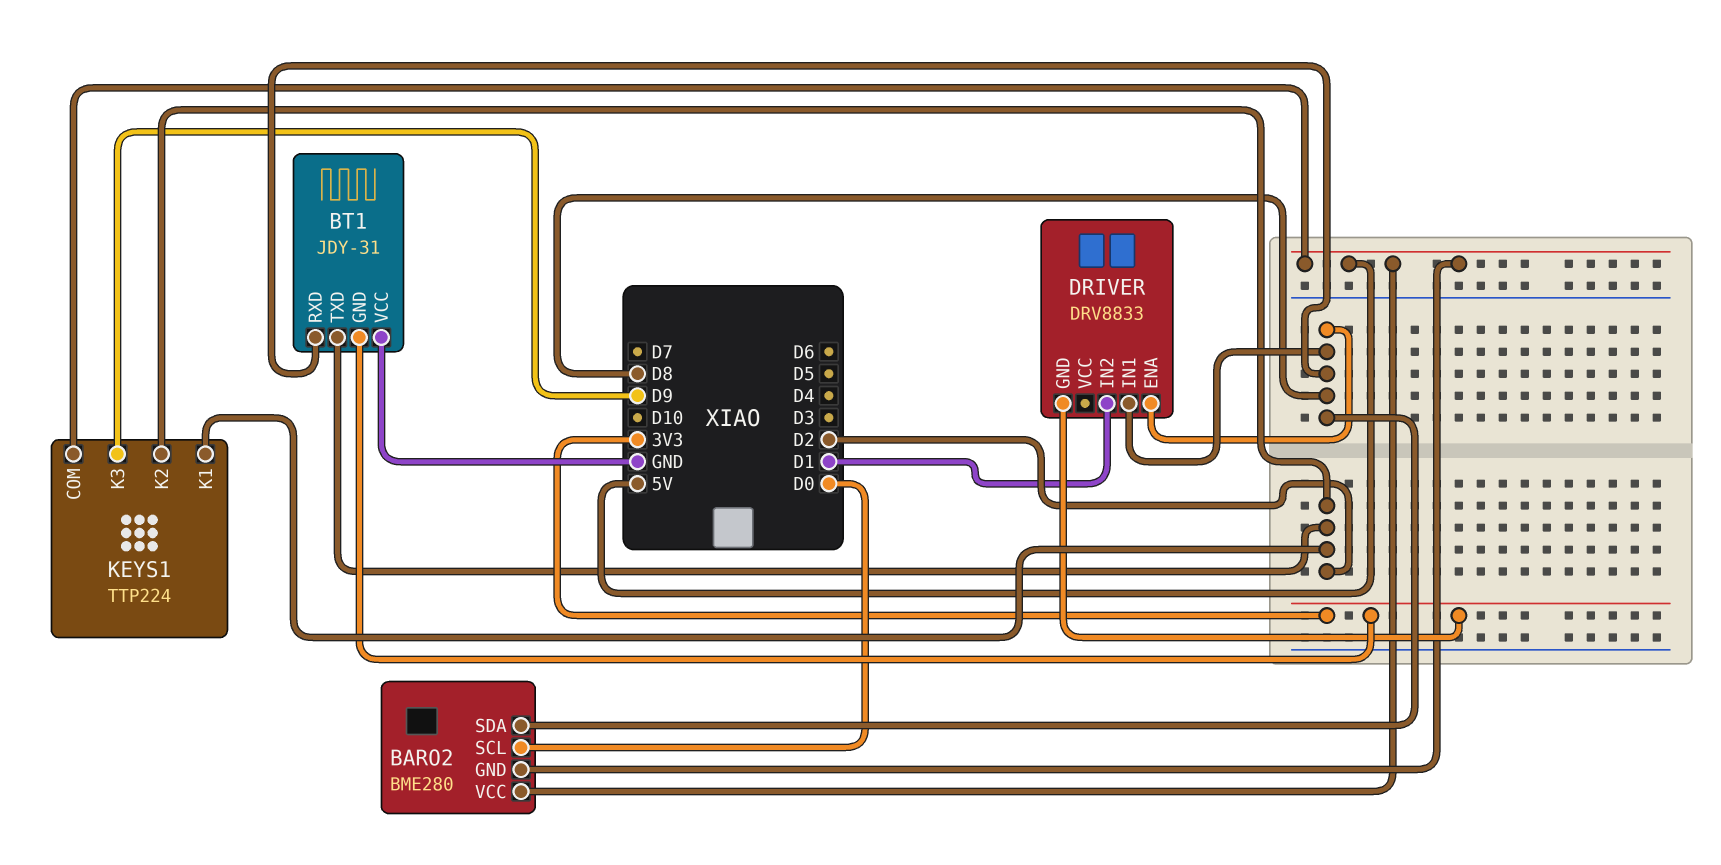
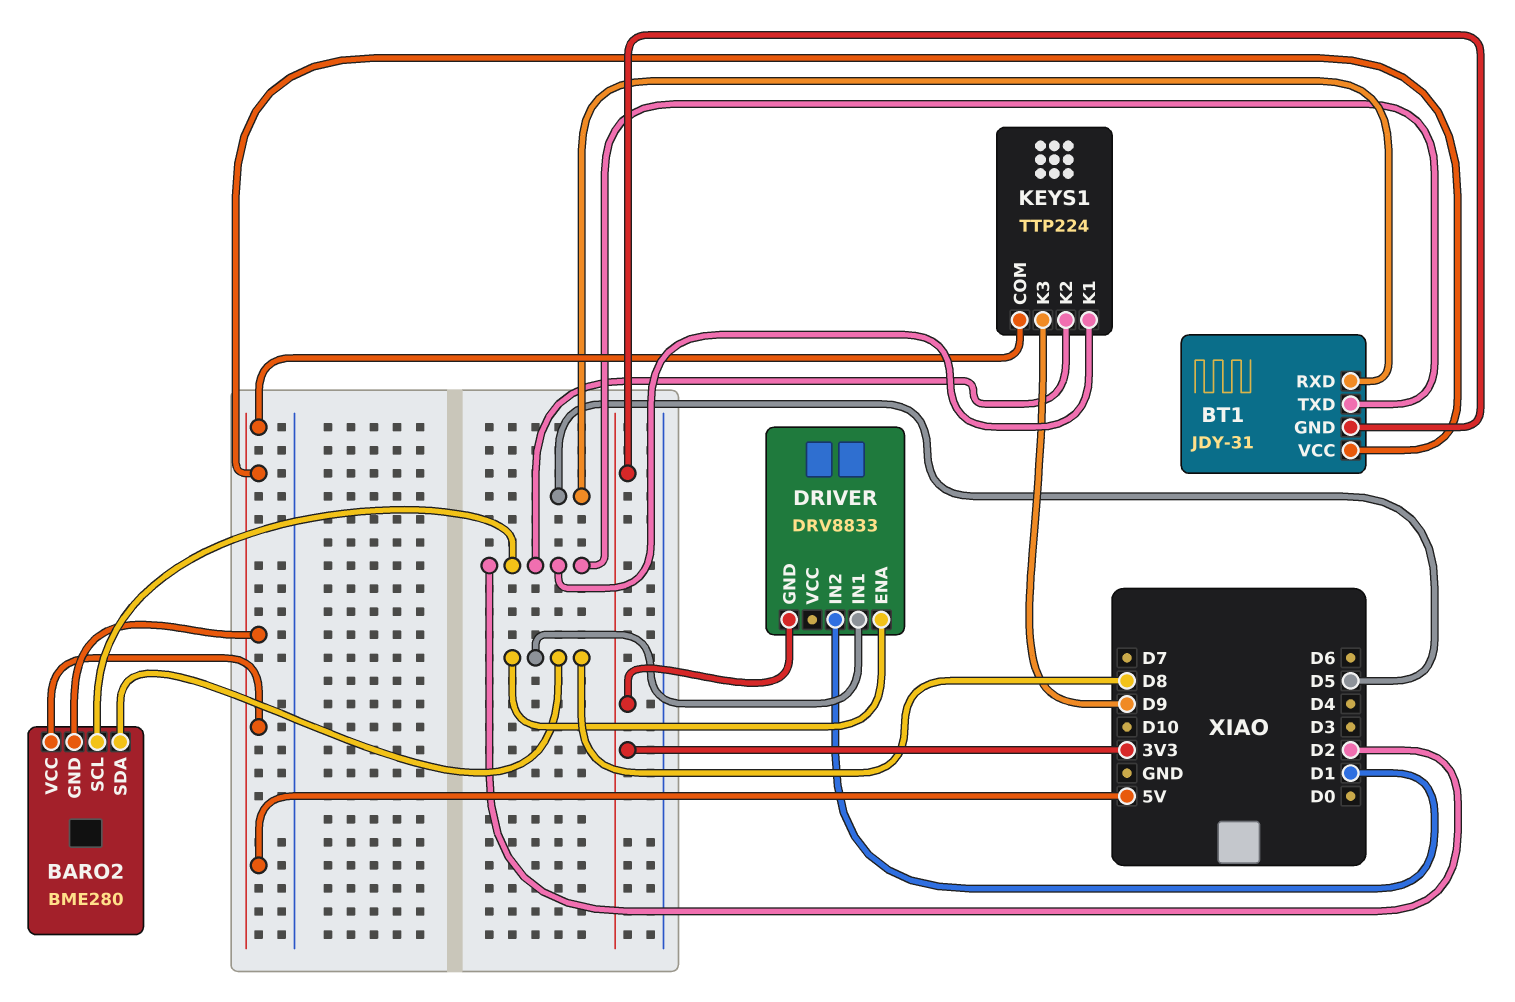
BARO2 pin SCL: D0 -> D2
BT1 pin RXD: D8 -> D5
BT1 pin VCC: GND -> 5V

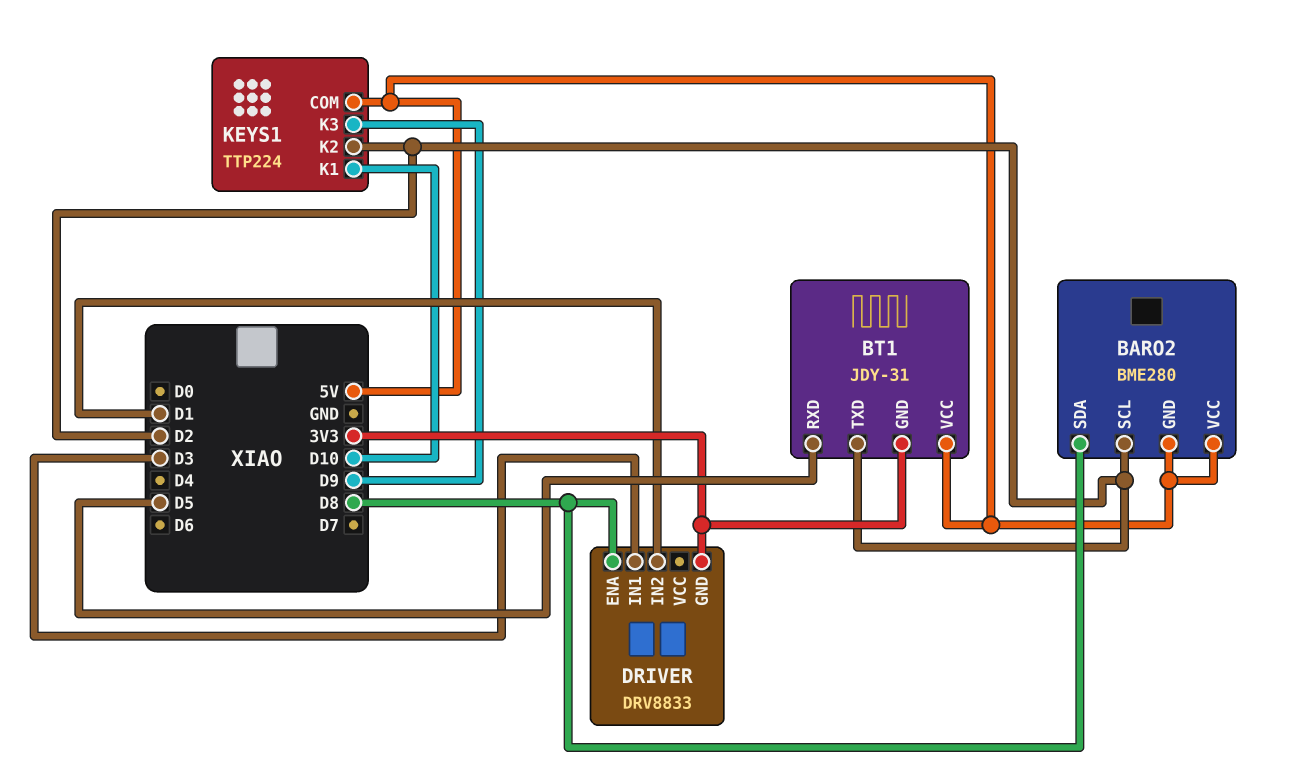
DRIVER pin IN1: D8 -> D3
KEYS1 pin K1: D2 -> D10

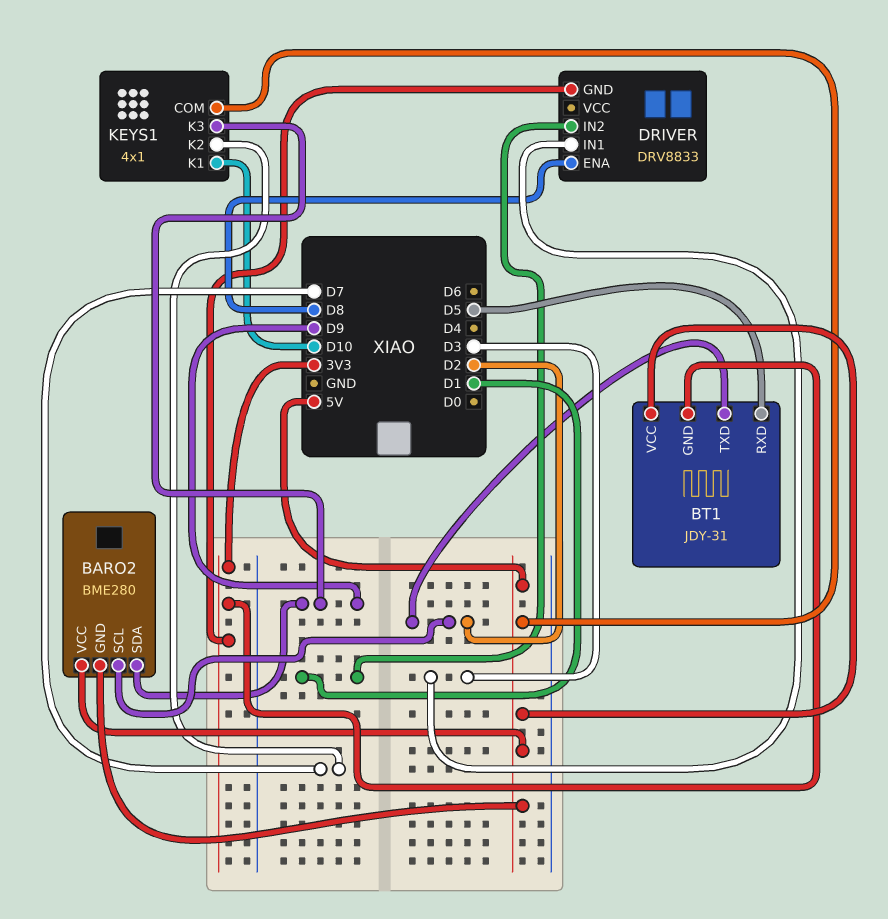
BARO2 pin SDA: D8 -> D9
KEYS1: TTP224 -> 4x1
KEYS1 pin K2: D2 -> D7

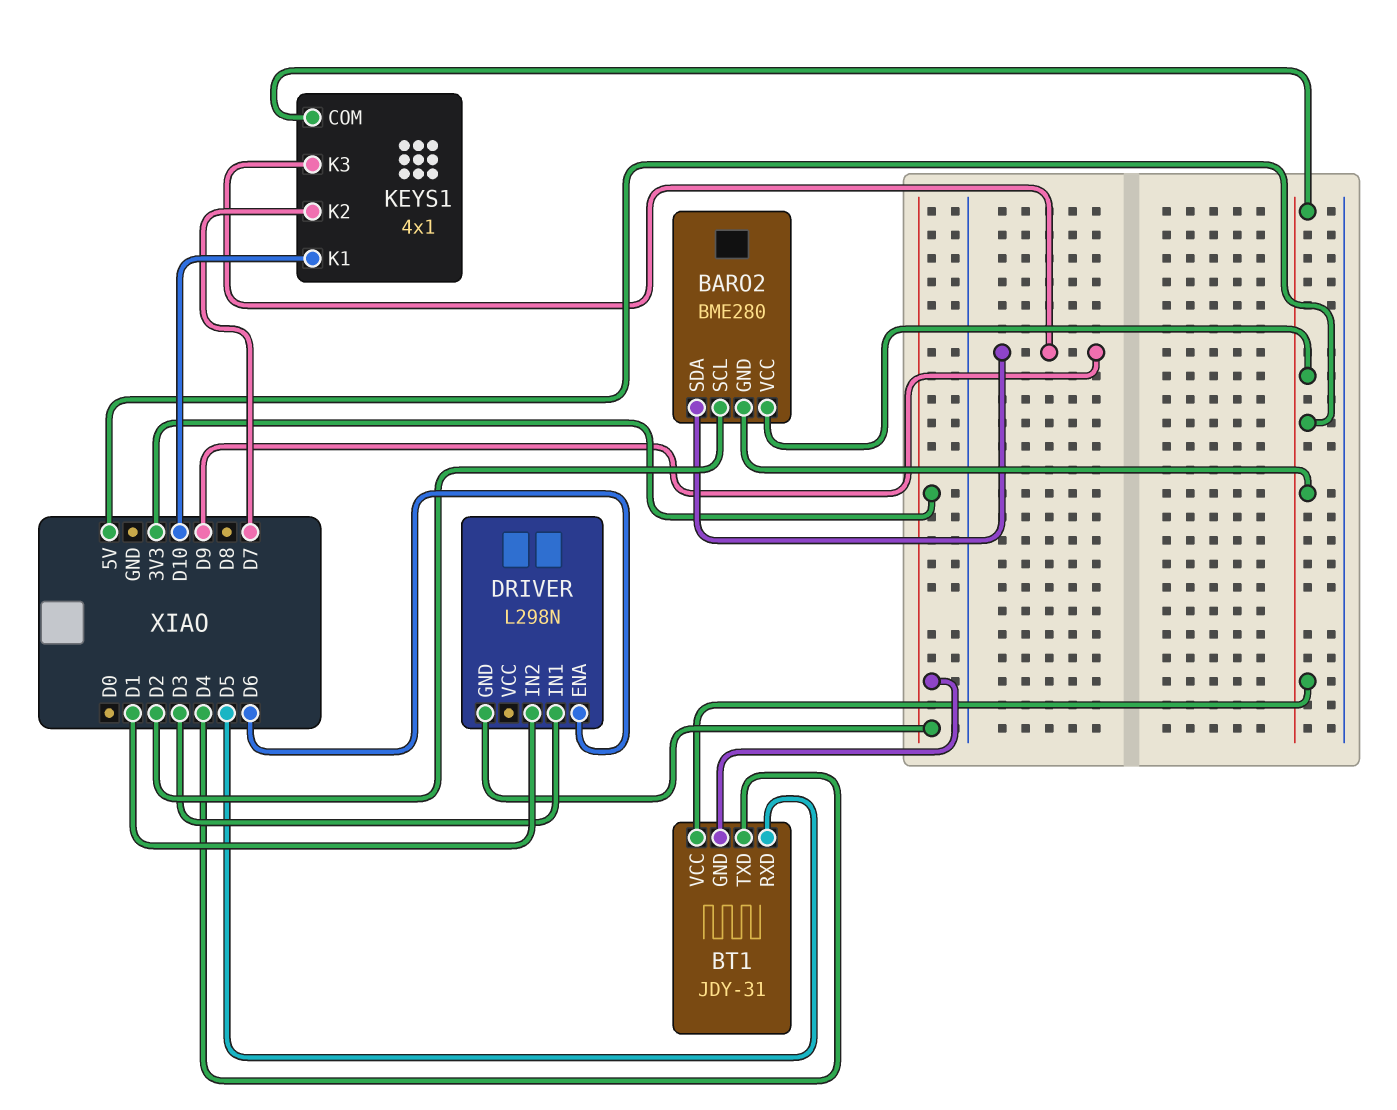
BT1 pin TXD: D2 -> D4
DRIVER: DRV8833 -> L298N
DRIVER pin ENA: D8 -> D6

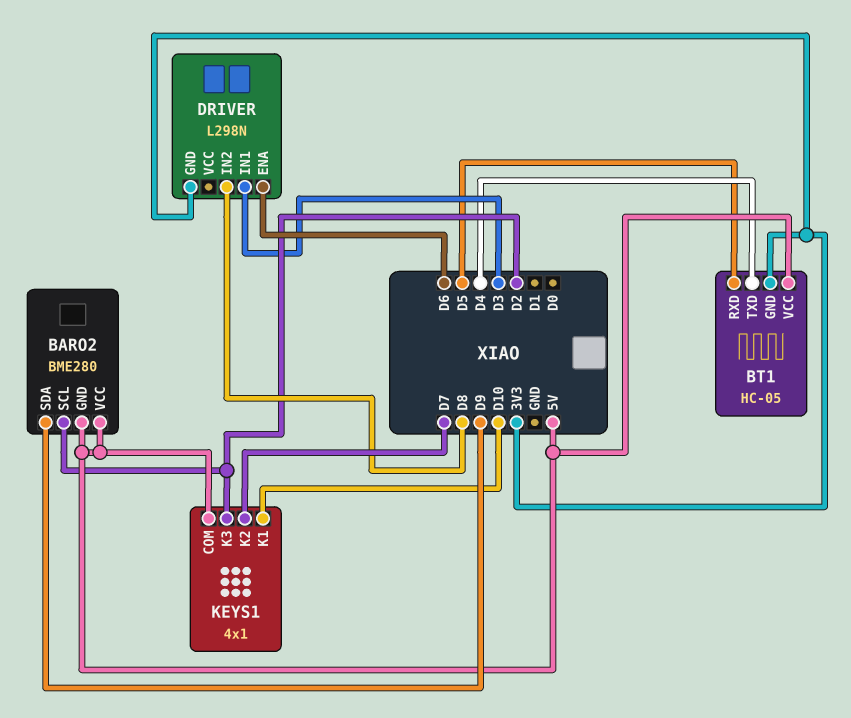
BT1: JDY-31 -> HC-05
DRIVER pin IN2: D1 -> D8
KEYS1 pin K3: D9 -> D2

